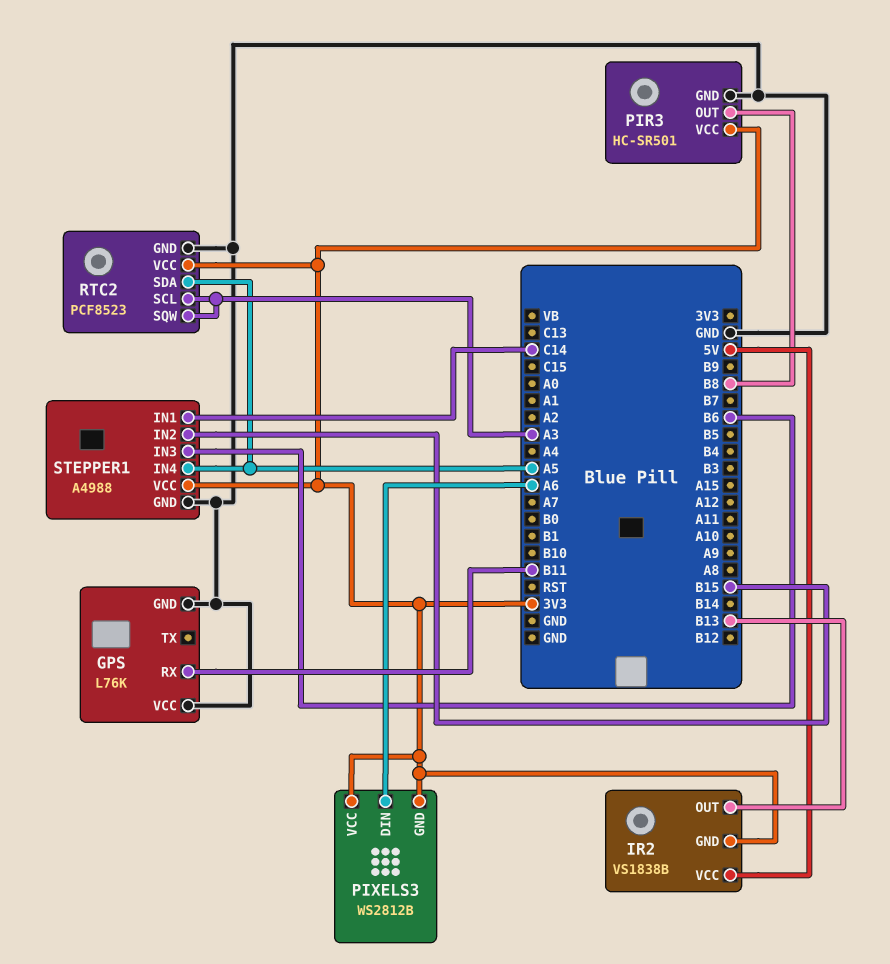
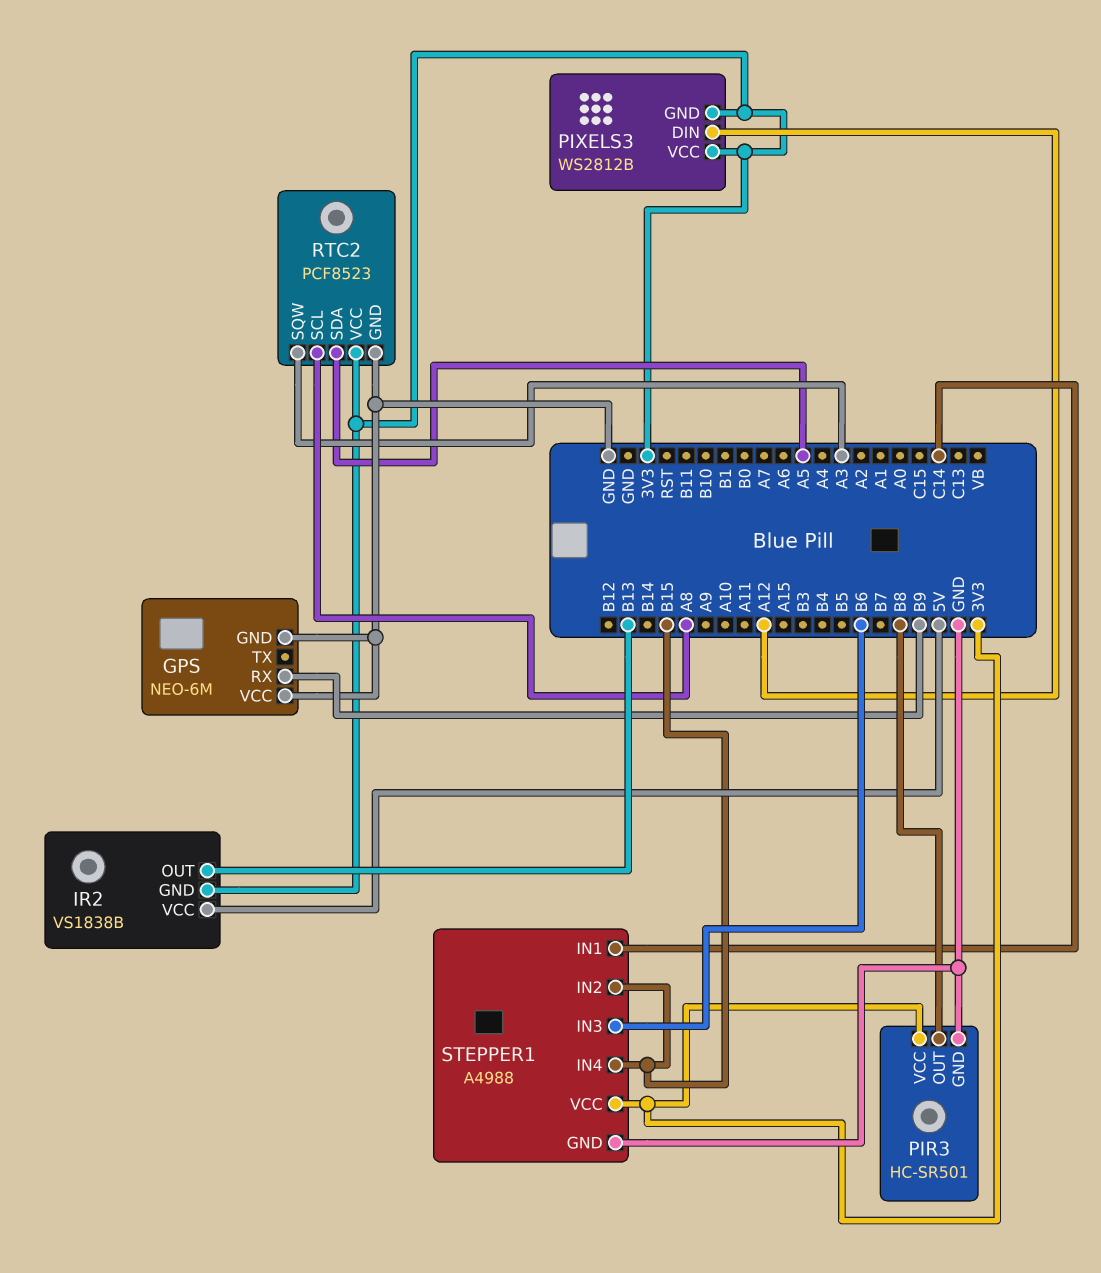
GPS: L76K -> NEO-6M
GPS pin RX: B11 -> B9
PIXELS3 pin DIN: A6 -> A12
RTC2 pin SCL: A3 -> A8
STEPPER1 pin IN4: A5 -> B15

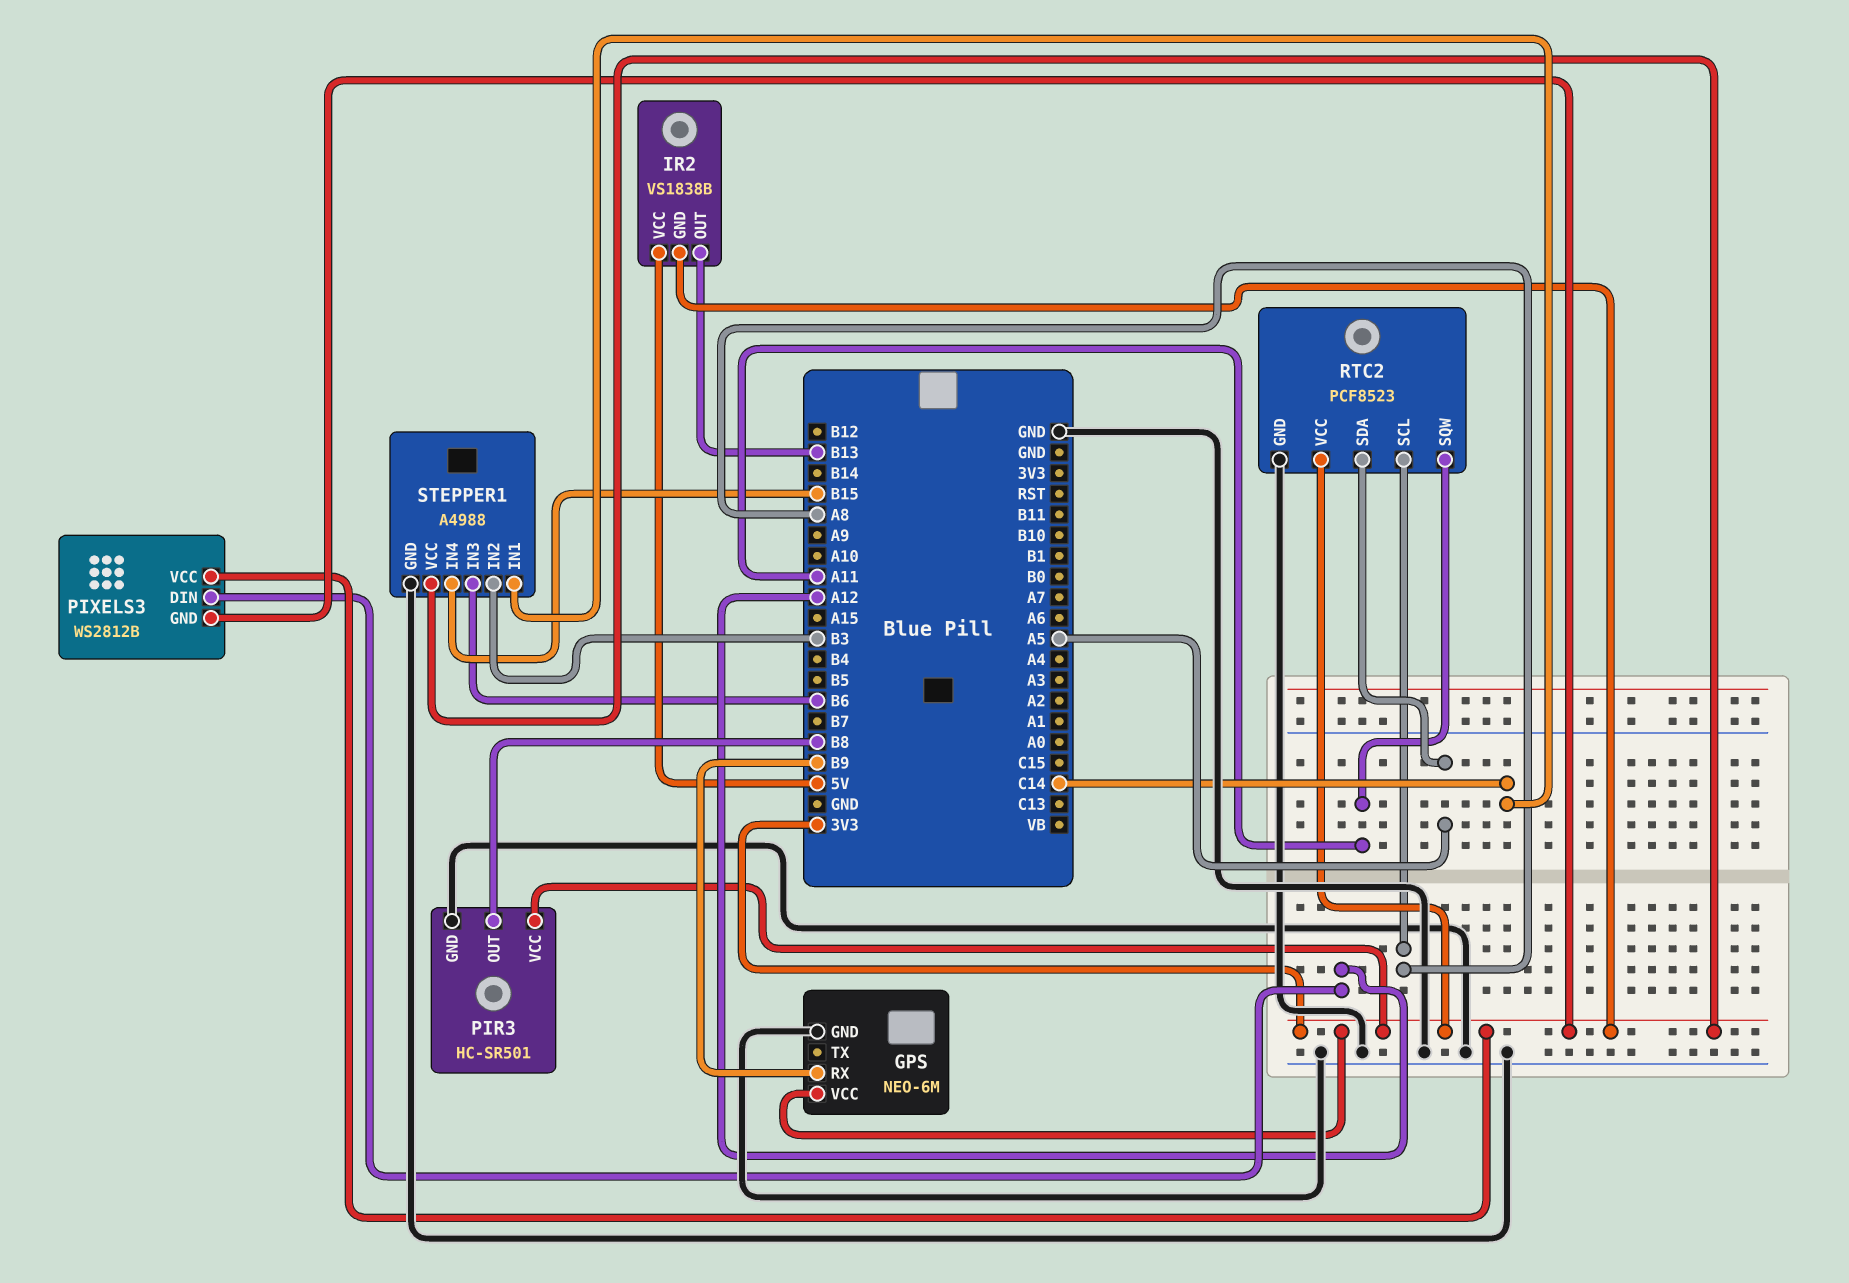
GPS pin VCC: GND -> 3V3
RTC2 pin SQW: A3 -> A11
STEPPER1 pin IN2: B15 -> B3

